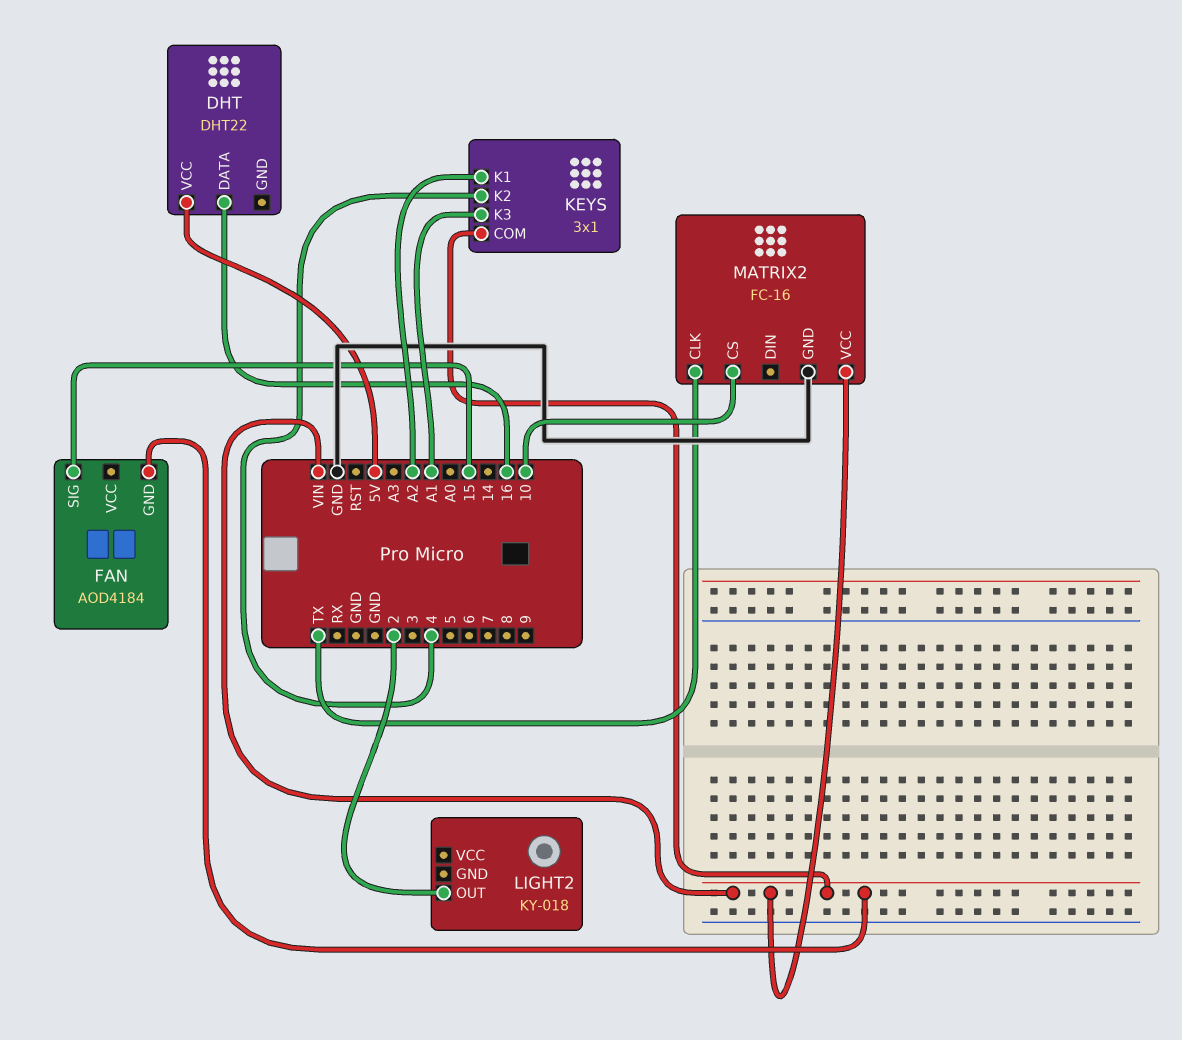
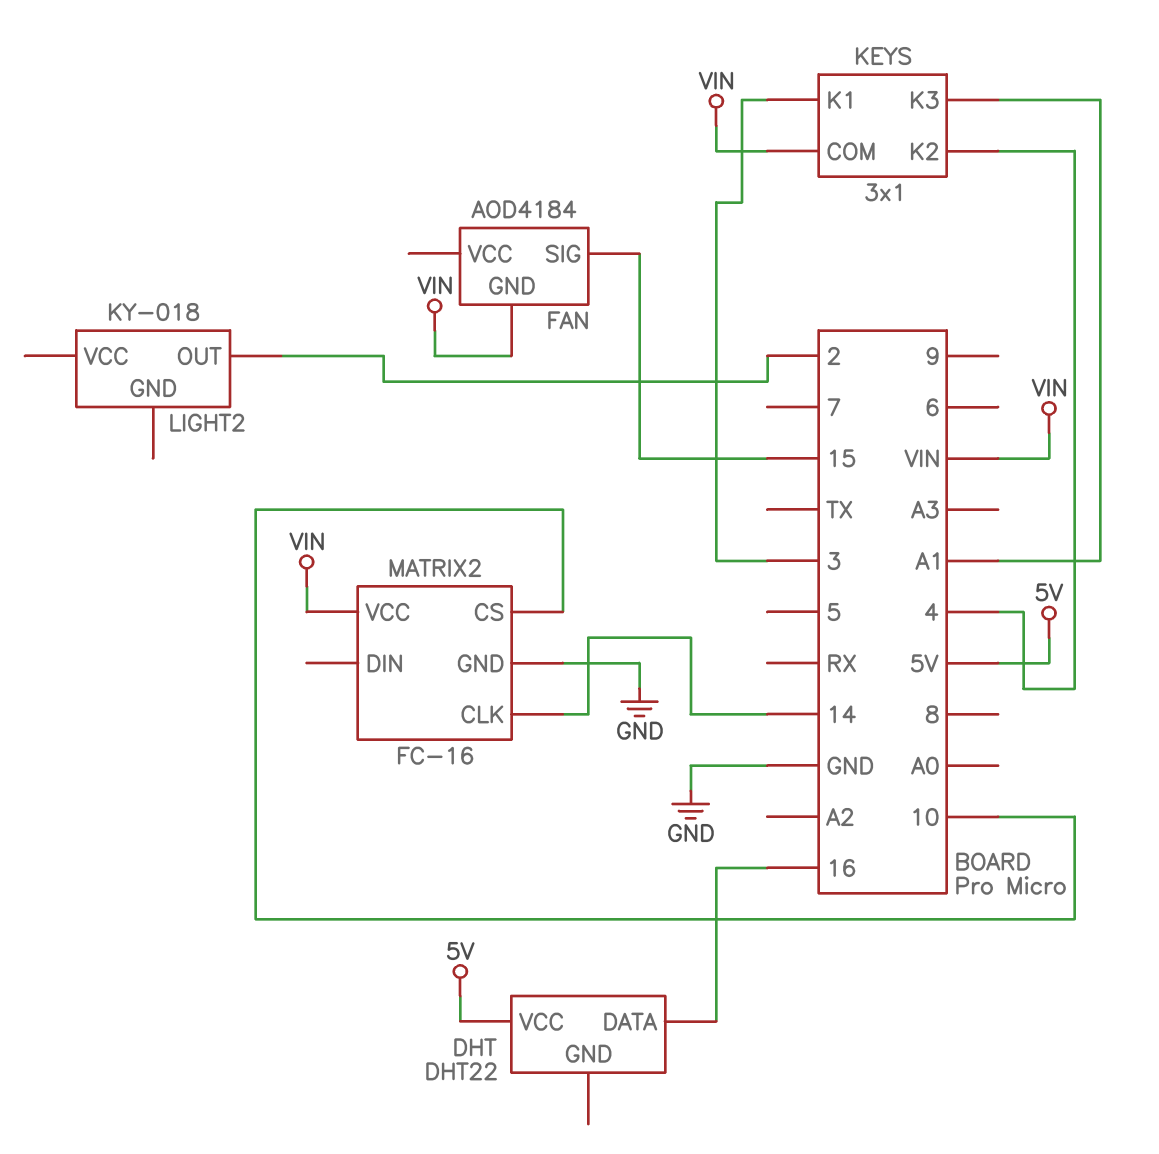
KEYS pin K1: A2 -> 3
MATRIX2 pin CLK: TX -> 14

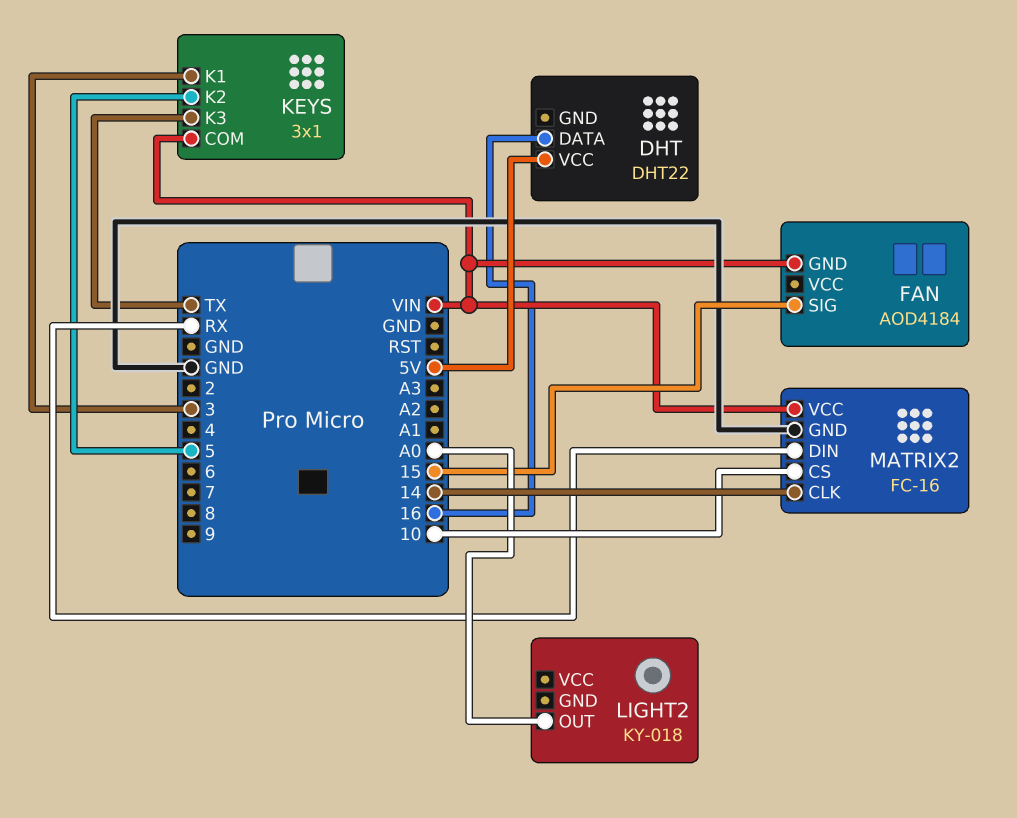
KEYS pin K2: 4 -> 5
KEYS pin K3: A1 -> TX
LIGHT2 pin OUT: 2 -> A0
MATRIX2 pin DIN: none -> RX

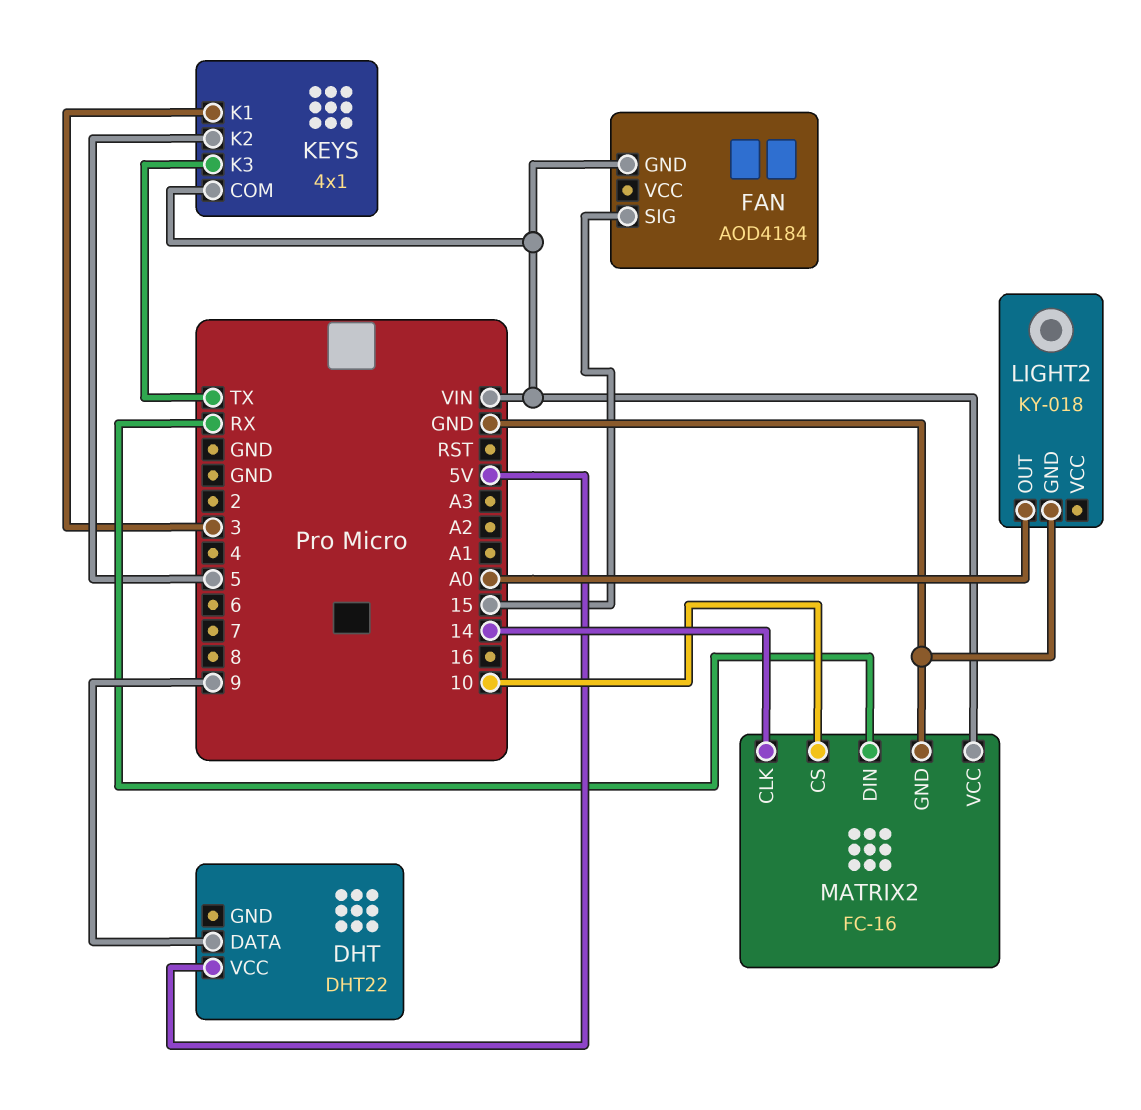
DHT pin DATA: 16 -> 9
KEYS: 3x1 -> 4x1
LIGHT2 pin GND: none -> GND

